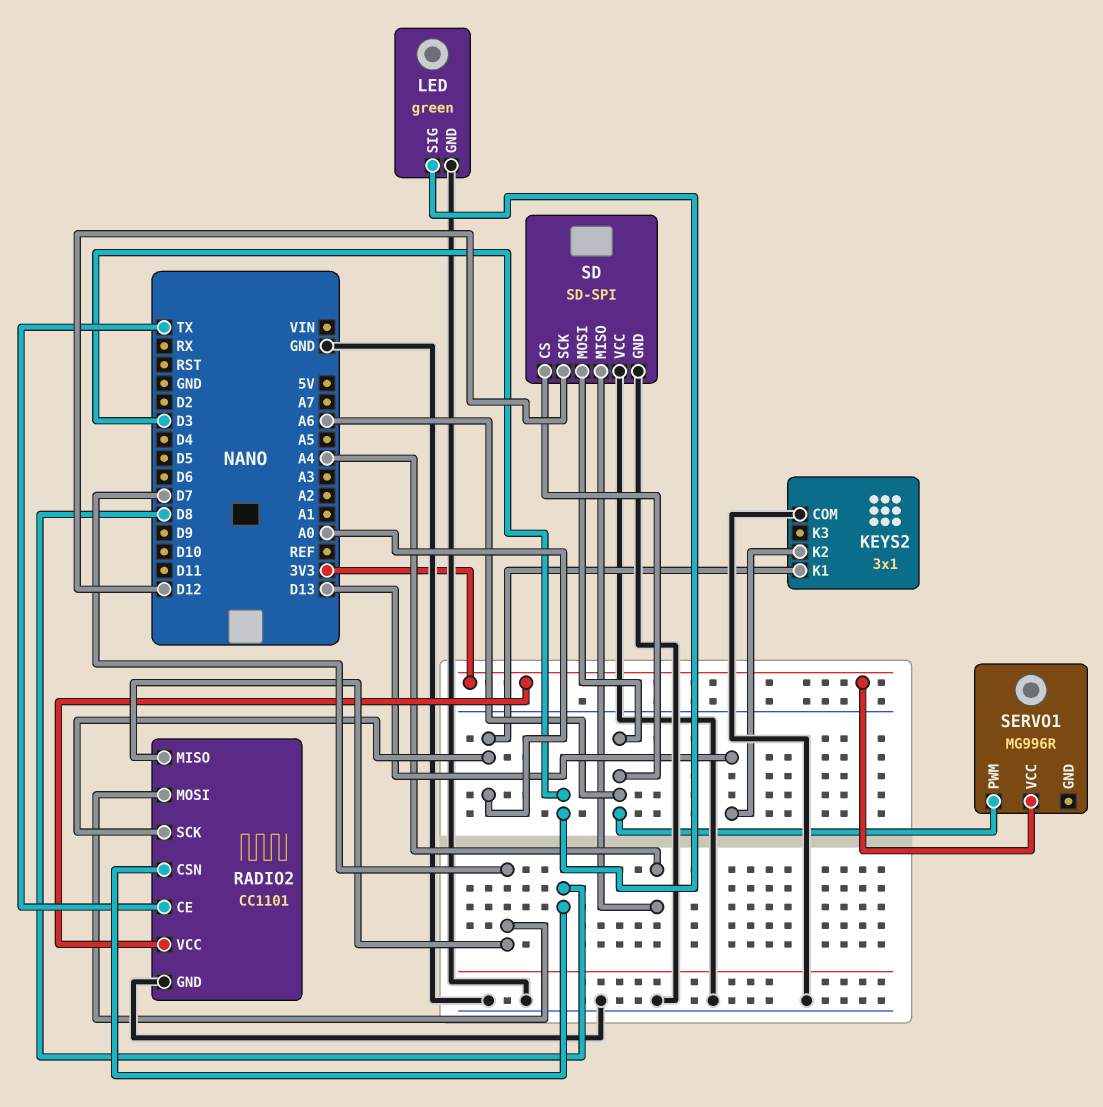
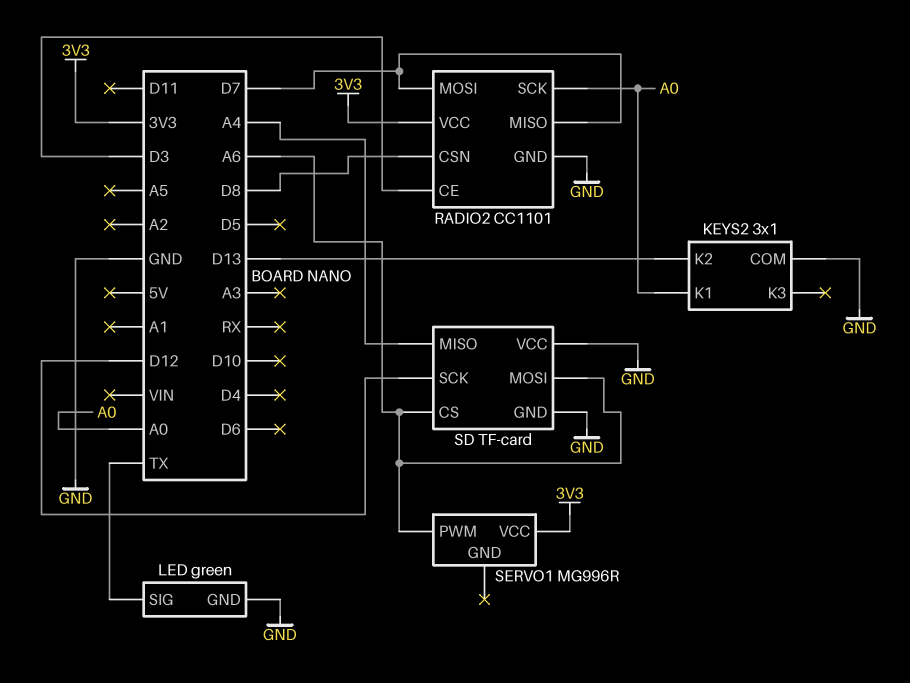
LED pin SIG: D3 -> TX
RADIO2 pin CE: TX -> D3
SD: SD-SPI -> TF-card

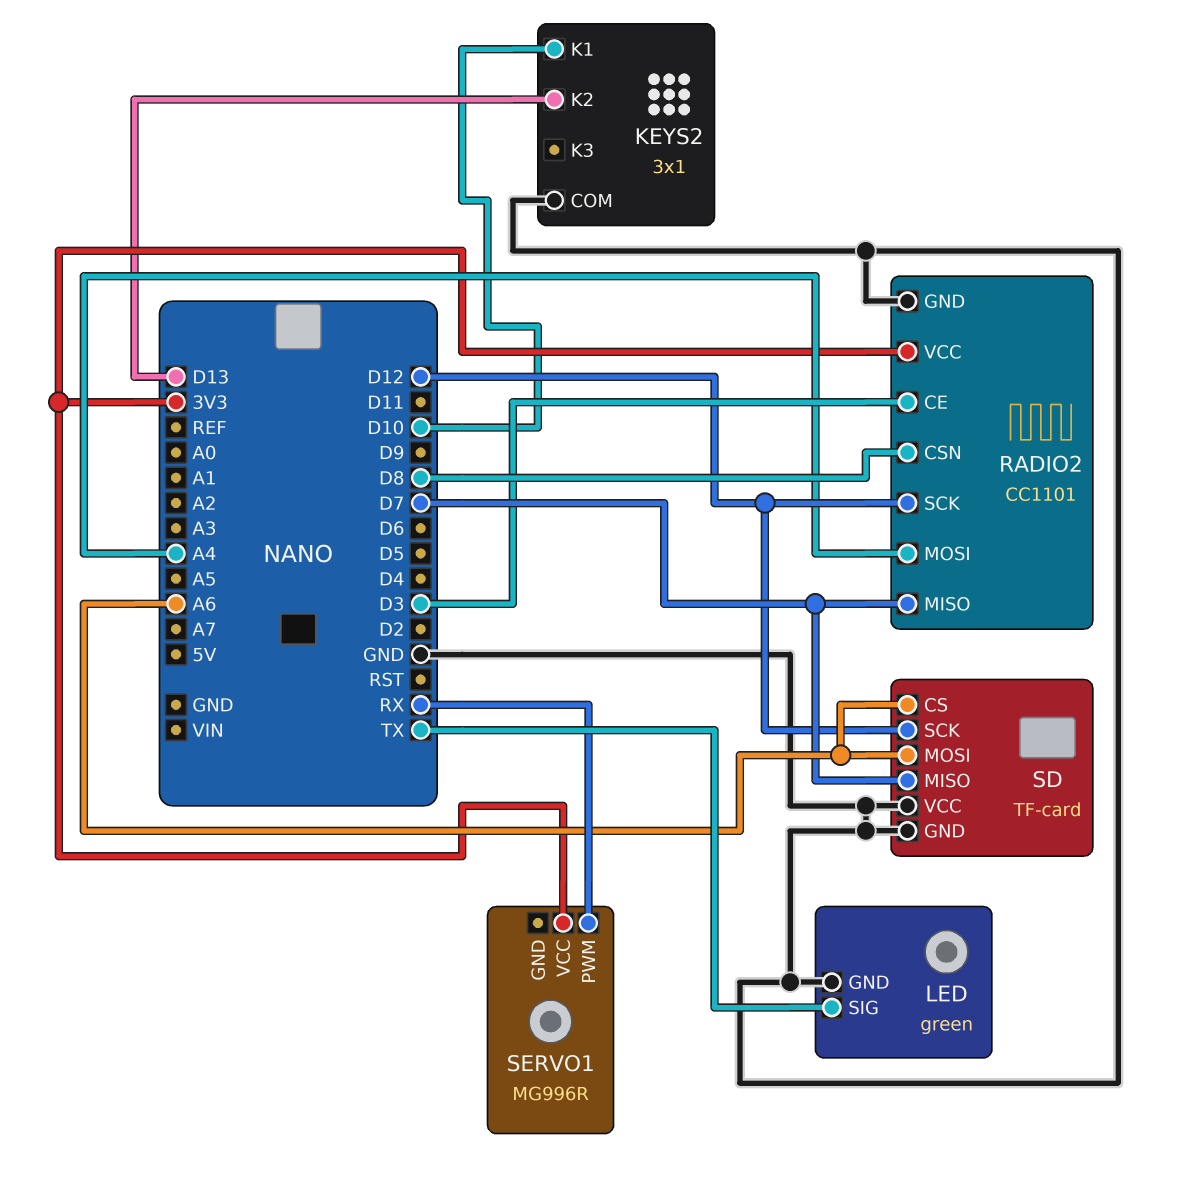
KEYS2 pin K1: A0 -> D10
RADIO2 pin MOSI: D7 -> A4
RADIO2 pin SCK: A0 -> D12
SD pin MISO: A4 -> D7
SERVO1 pin PWM: A6 -> RX

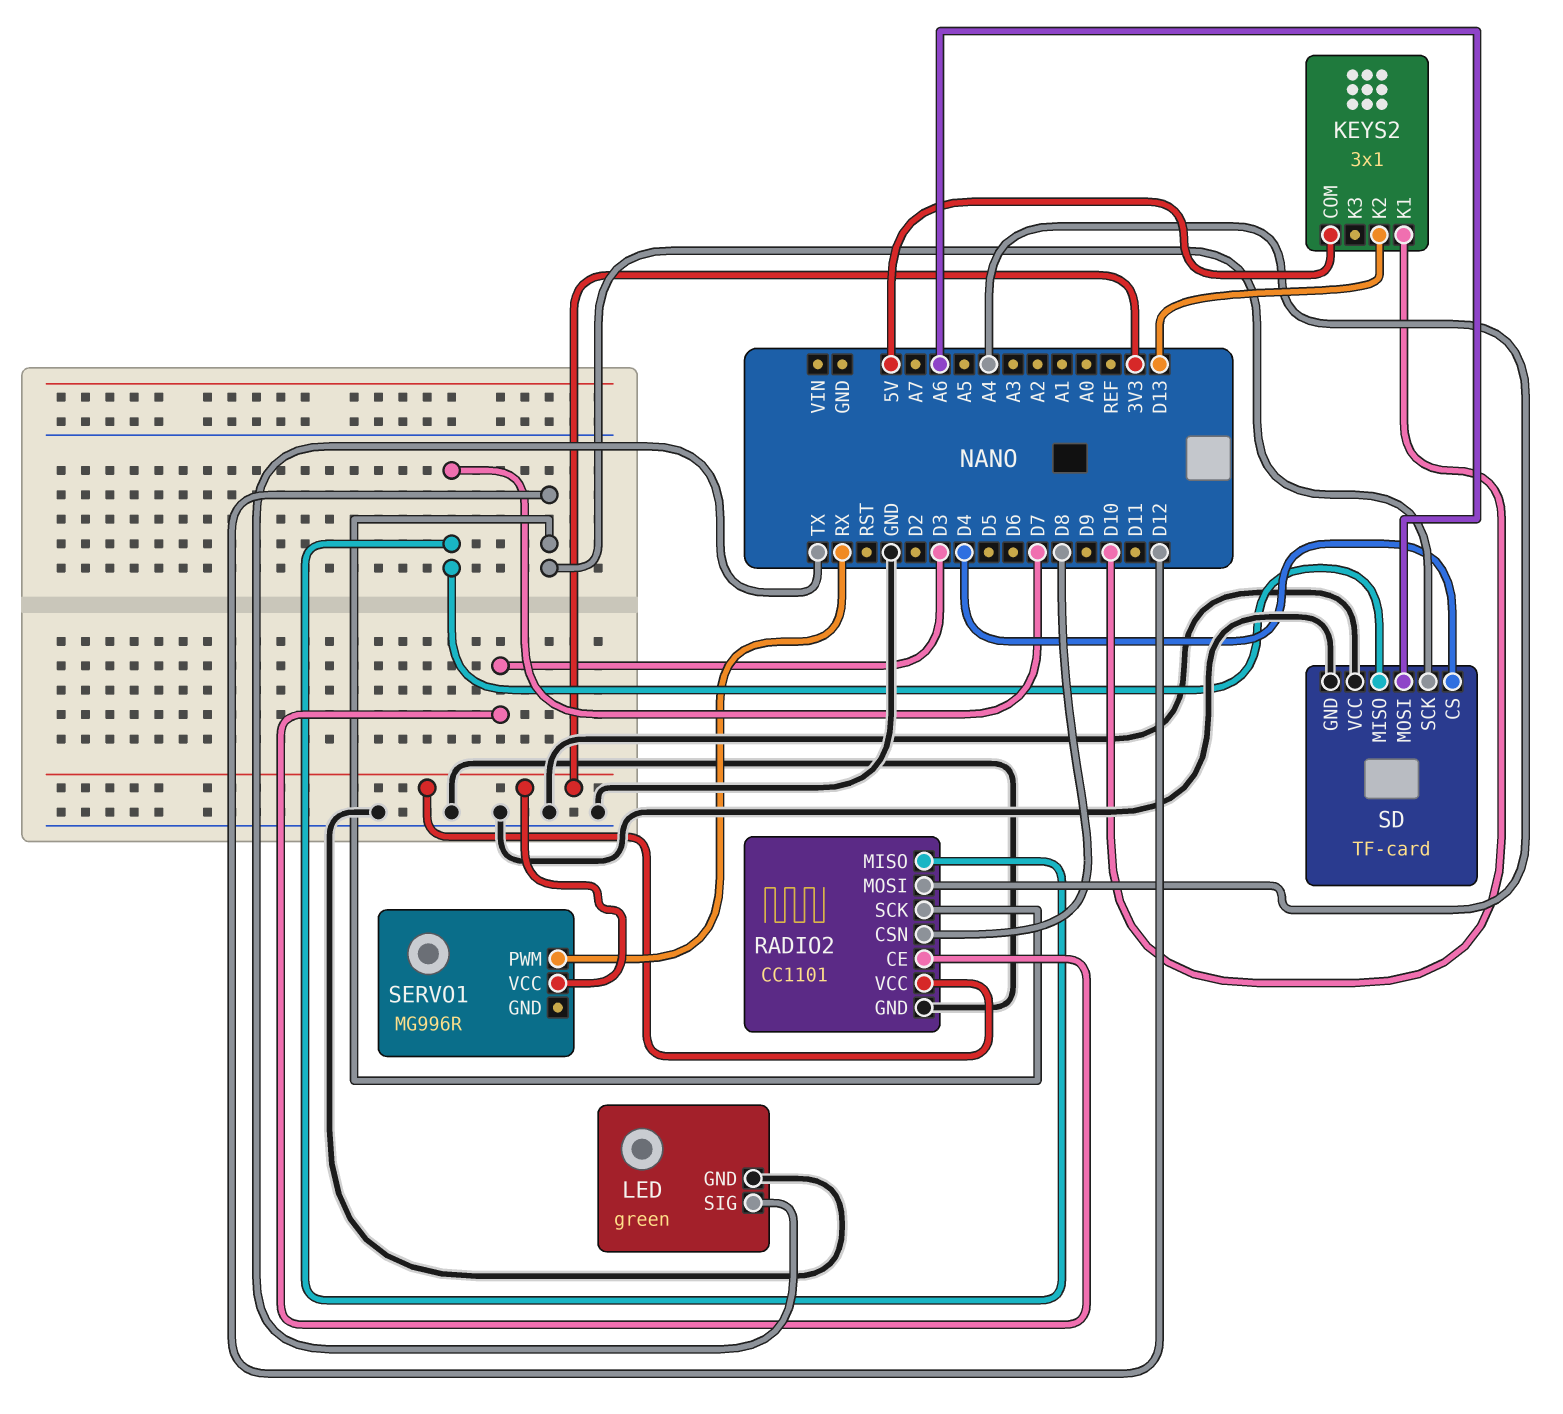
KEYS2 pin COM: GND -> 5V
SD pin CS: A6 -> D4

